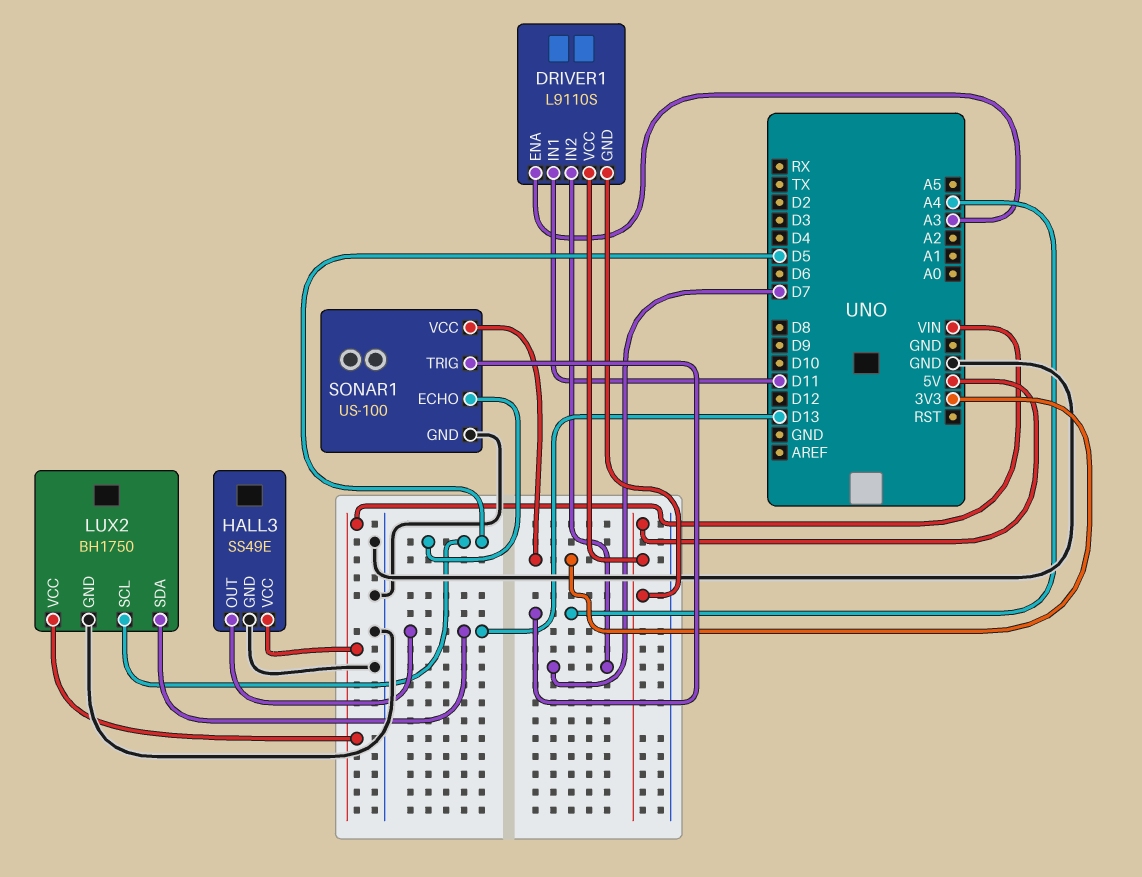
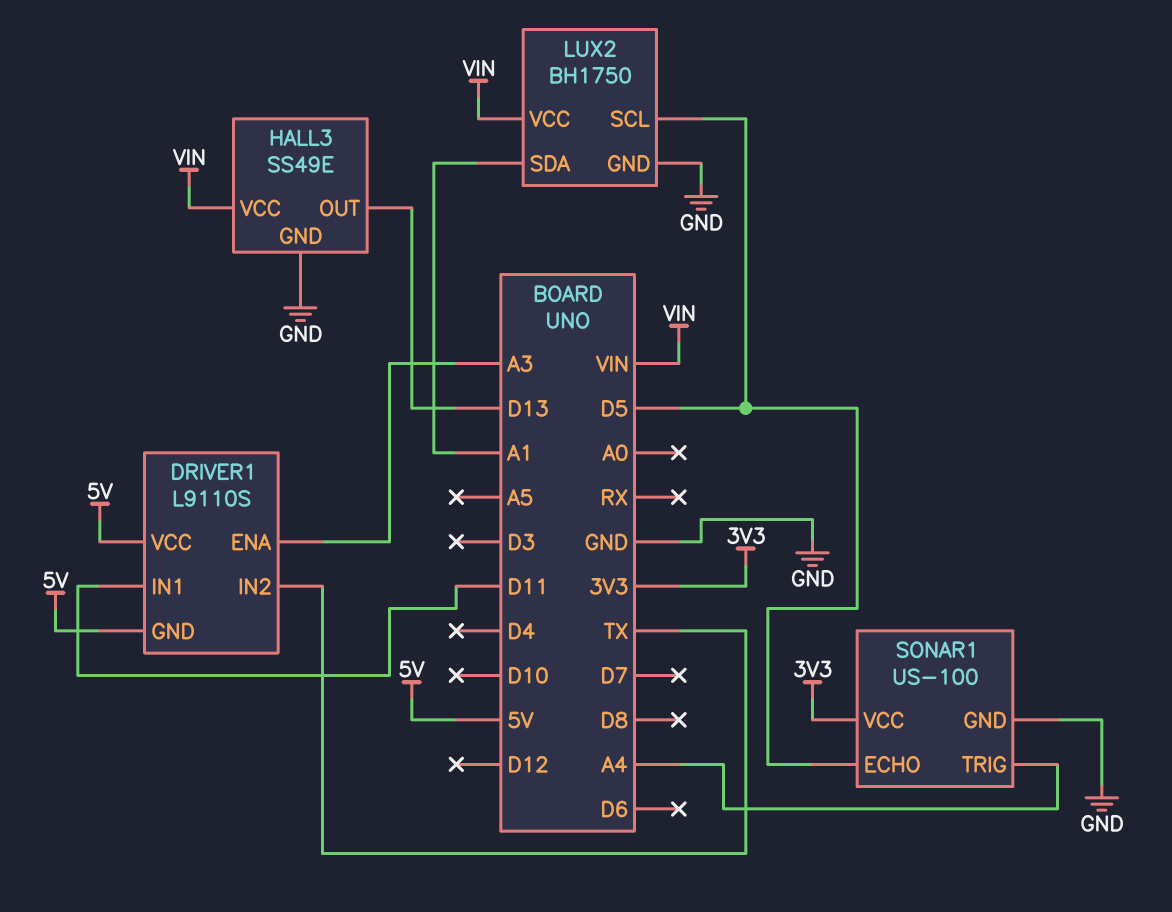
DRIVER1 pin IN2: D7 -> TX
LUX2 pin SDA: D13 -> A1

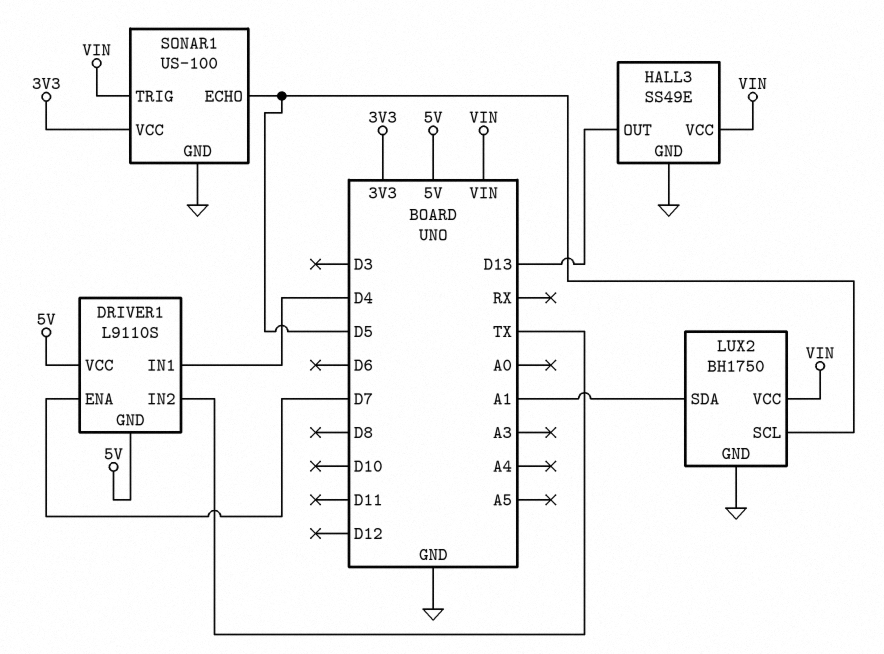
DRIVER1 pin ENA: A3 -> D7
DRIVER1 pin IN1: D11 -> D4
SONAR1 pin TRIG: A4 -> VIN

